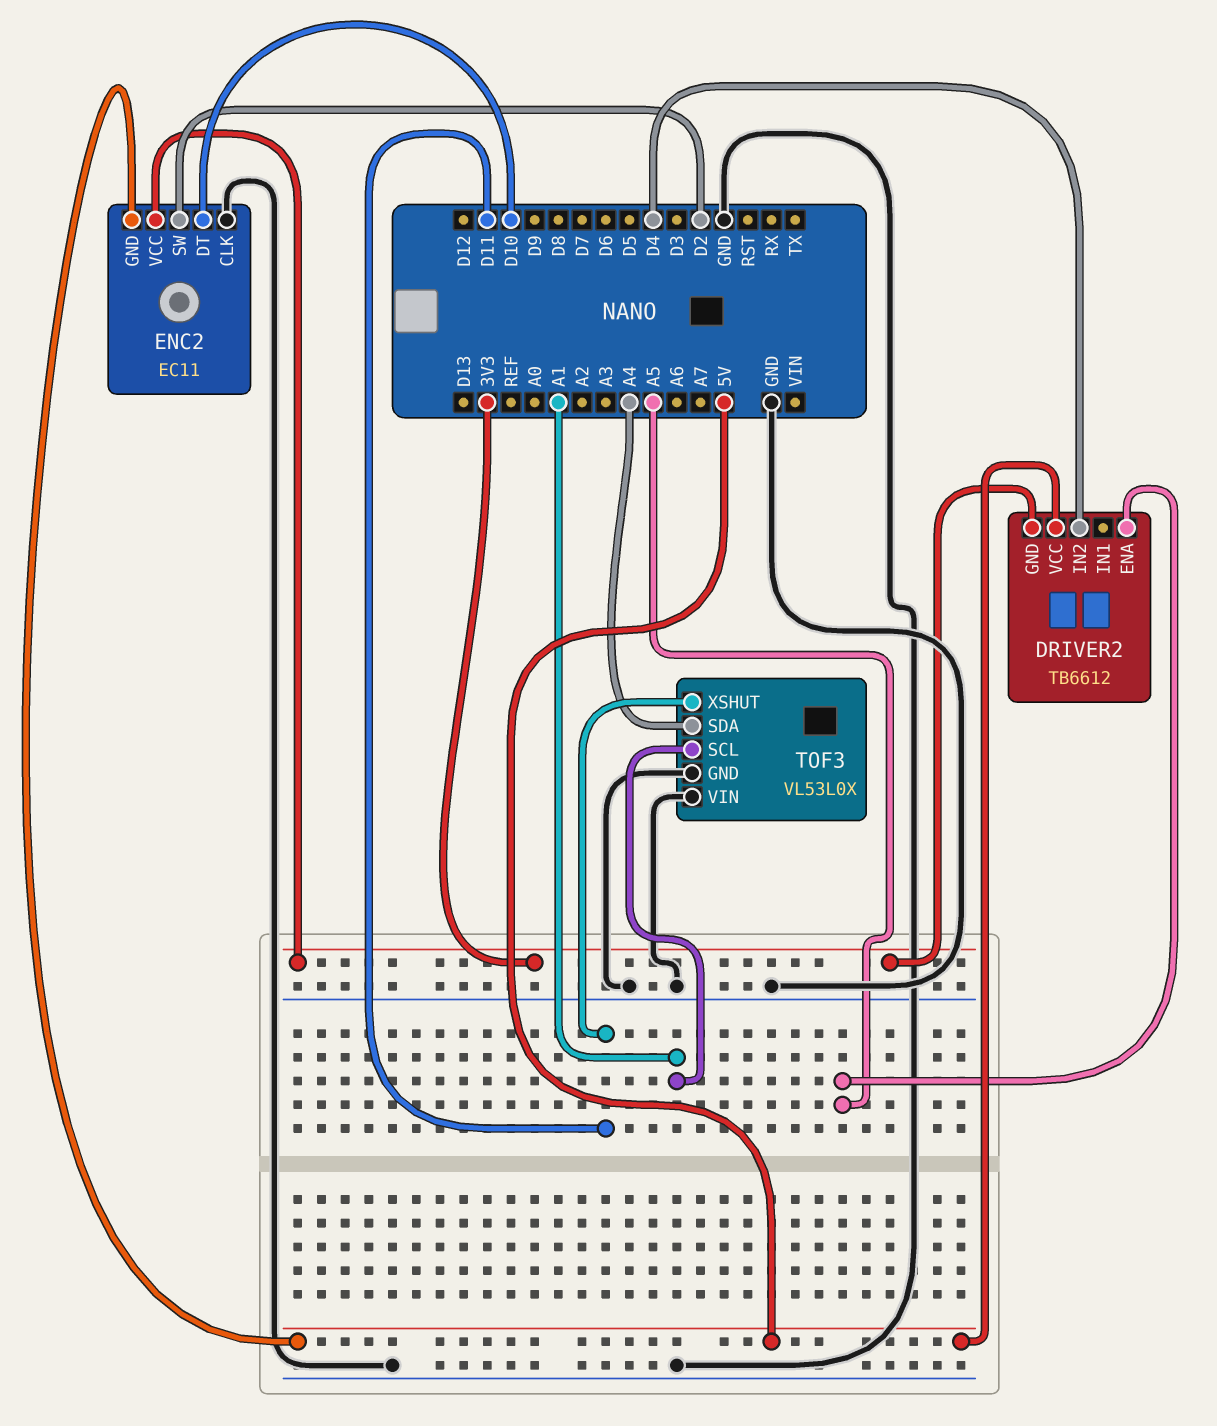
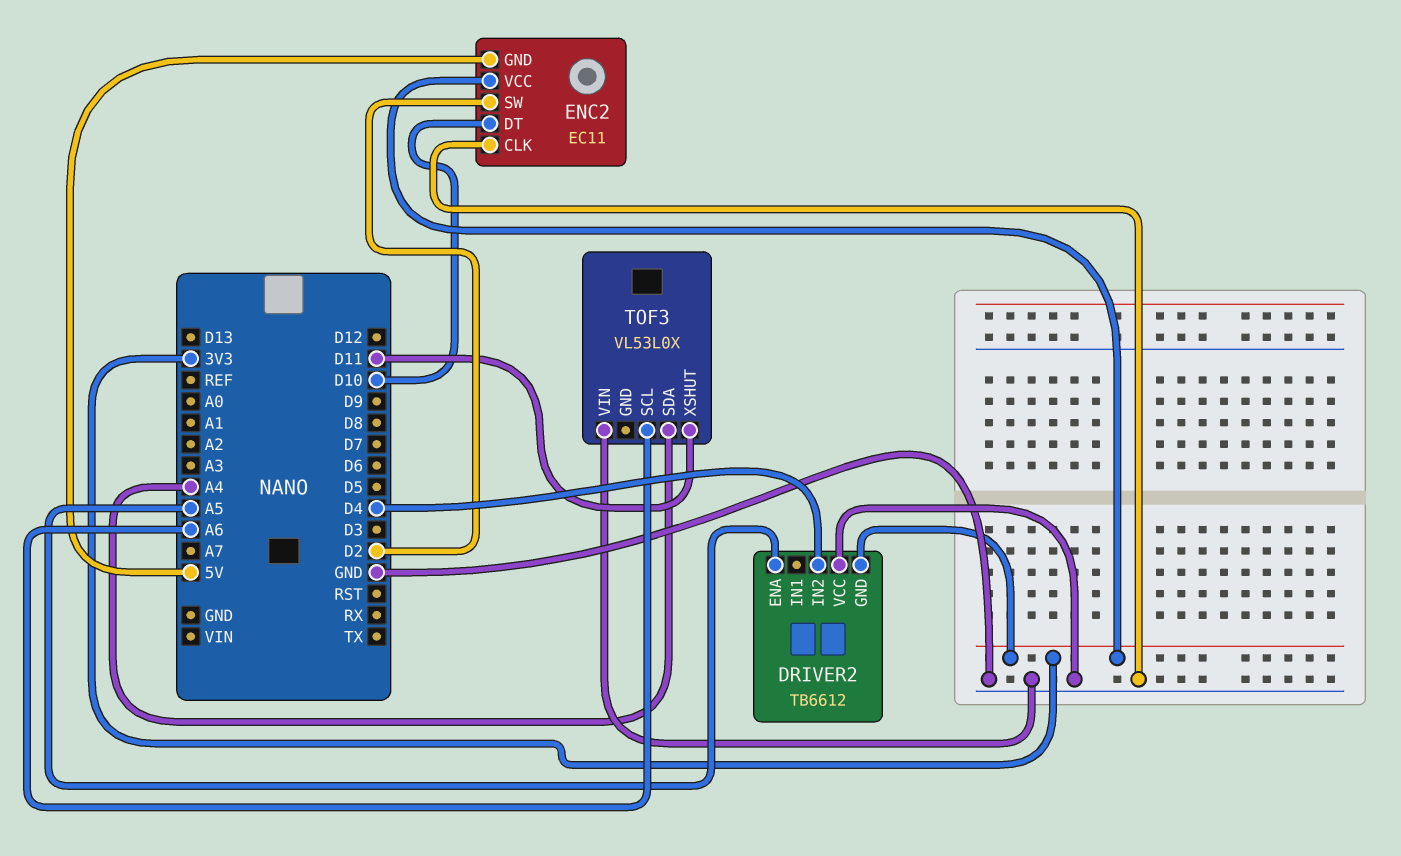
DRIVER2 pin VCC: 5V -> GND
TOF3 pin GND: GND -> none
TOF3 pin SCL: A1 -> A6

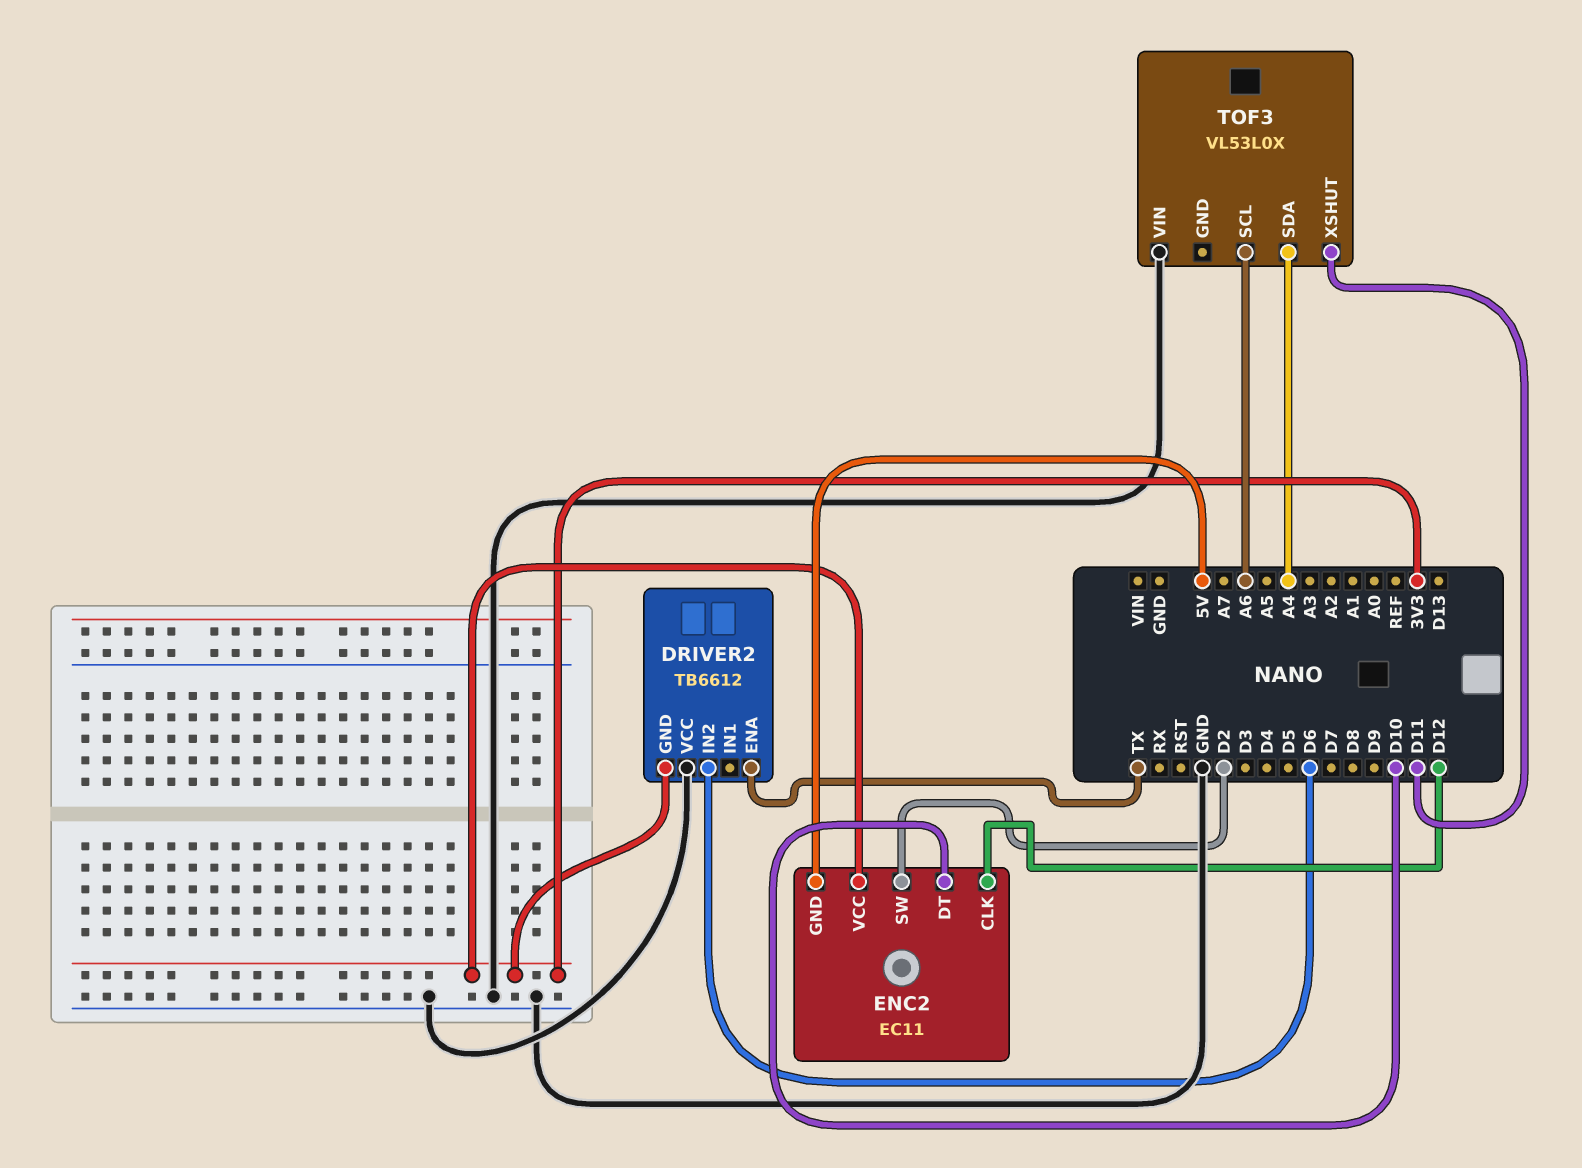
DRIVER2 pin ENA: A5 -> TX
DRIVER2 pin IN2: D4 -> D6
ENC2 pin CLK: GND -> D12

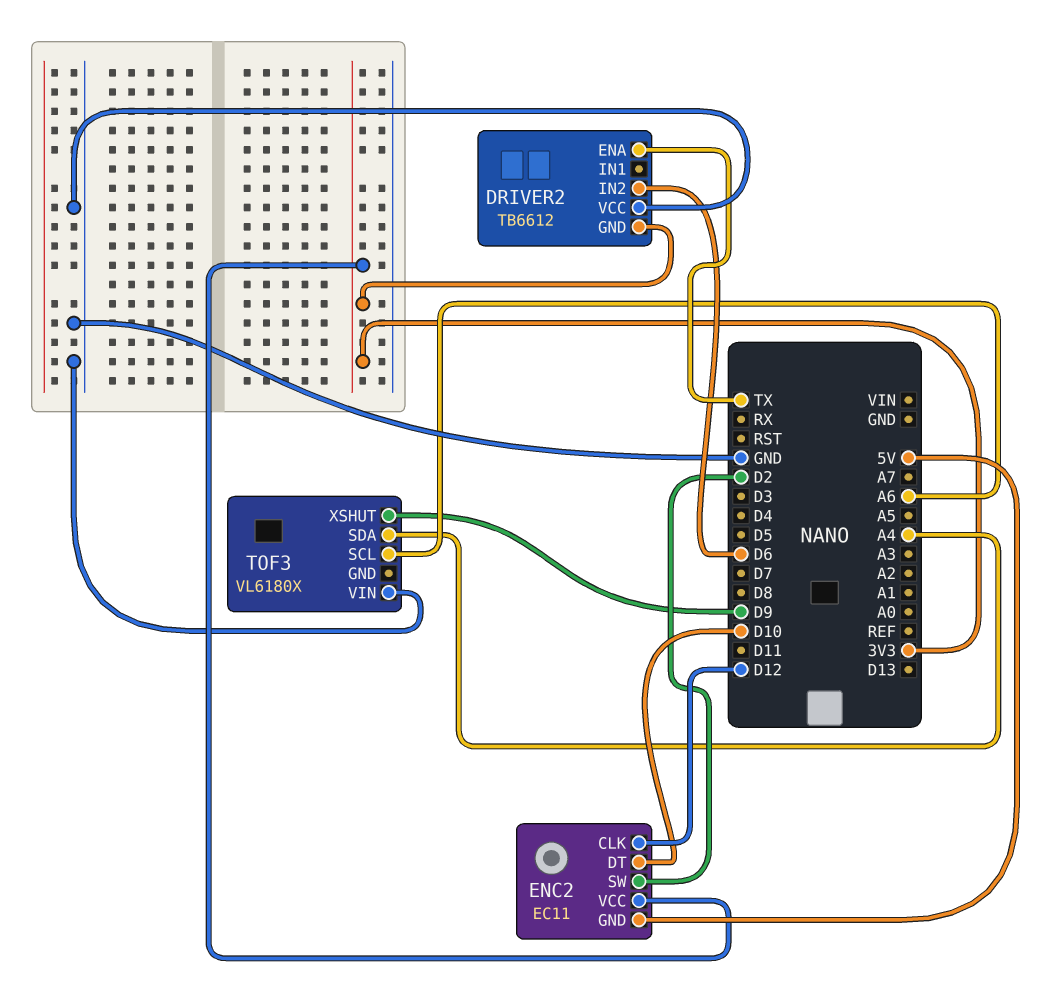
TOF3: VL53L0X -> VL6180X
TOF3 pin XSHUT: D11 -> D9

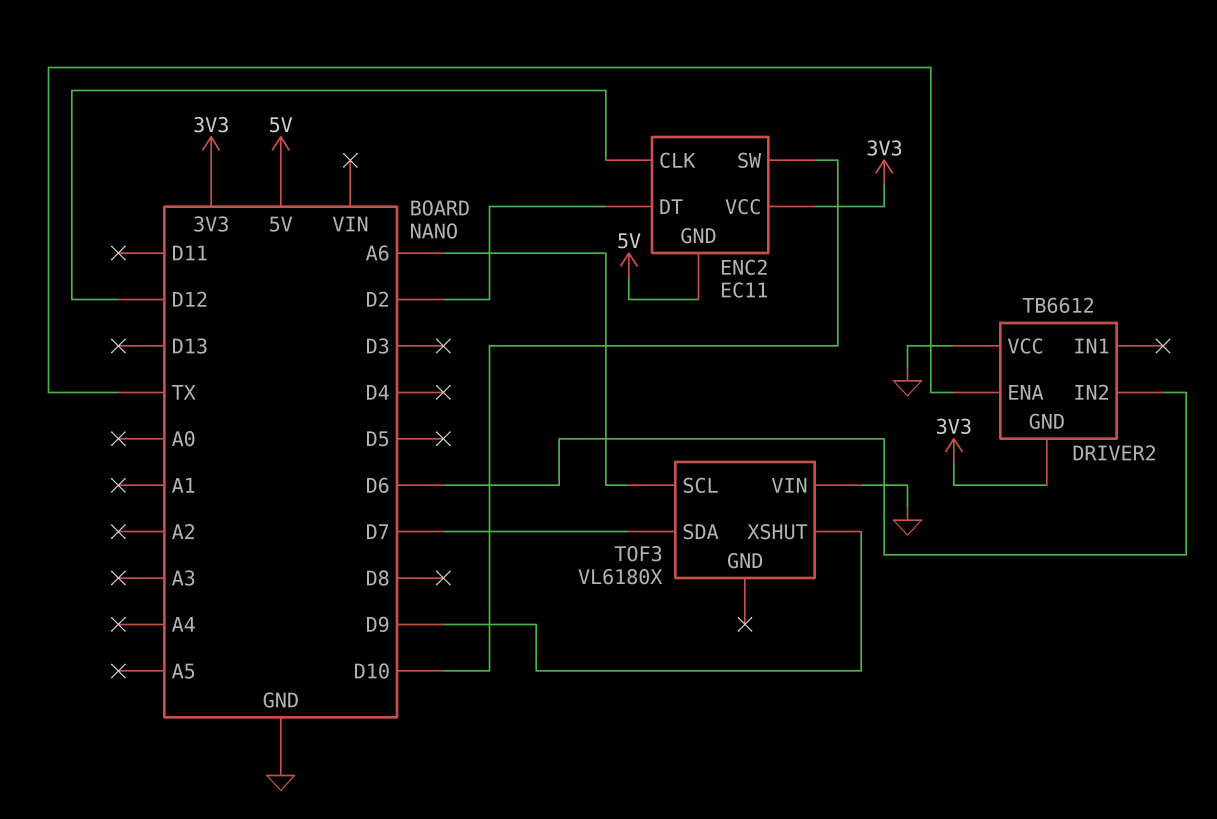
ENC2 pin DT: D10 -> D2
ENC2 pin SW: D2 -> D10
TOF3 pin SDA: A4 -> D7

